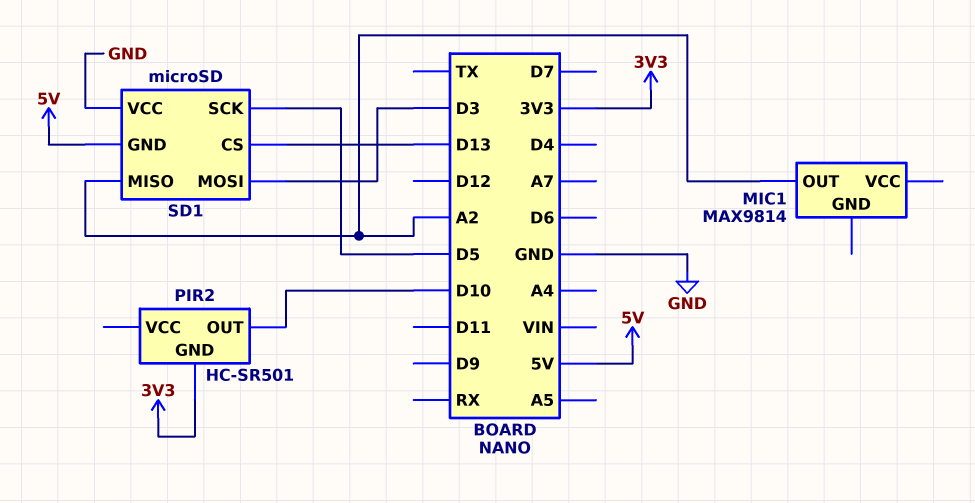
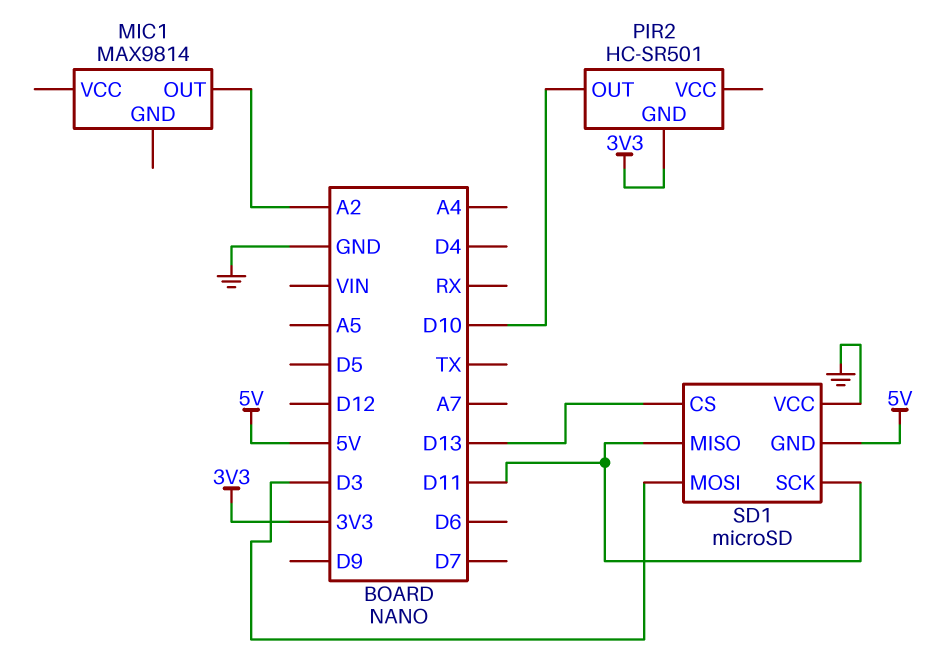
SD1 pin MISO: A2 -> D11
SD1 pin SCK: D5 -> D11

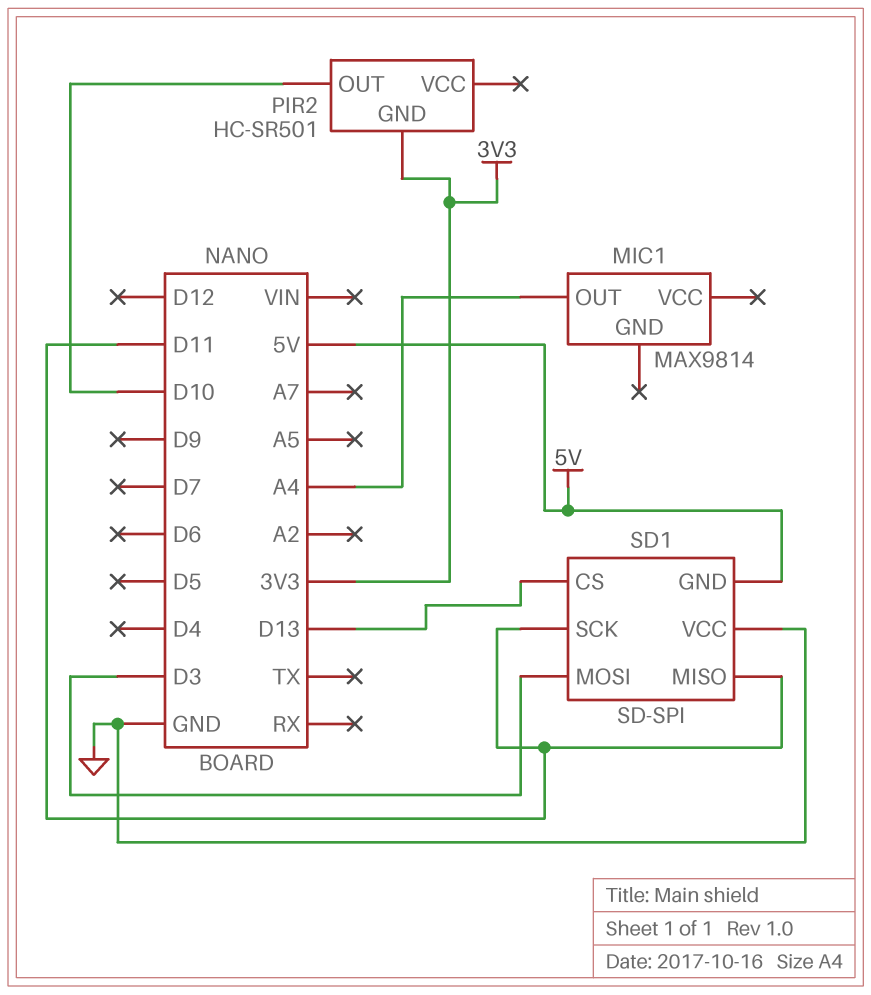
MIC1 pin OUT: A2 -> A4
SD1: microSD -> SD-SPI

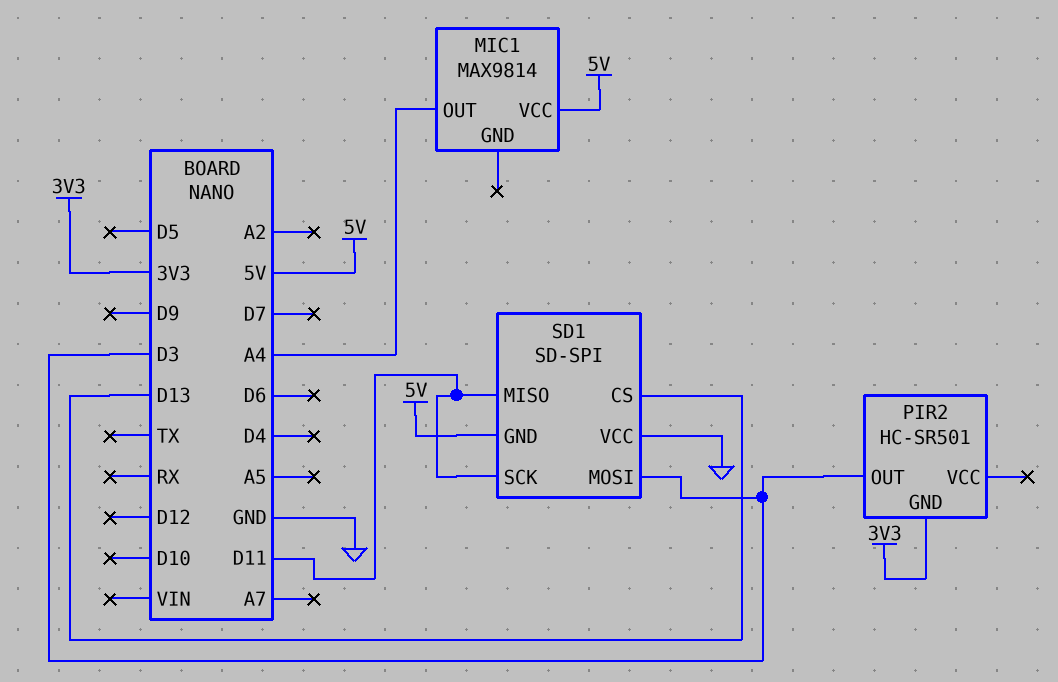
MIC1 pin VCC: none -> 5V
PIR2 pin OUT: D10 -> D3

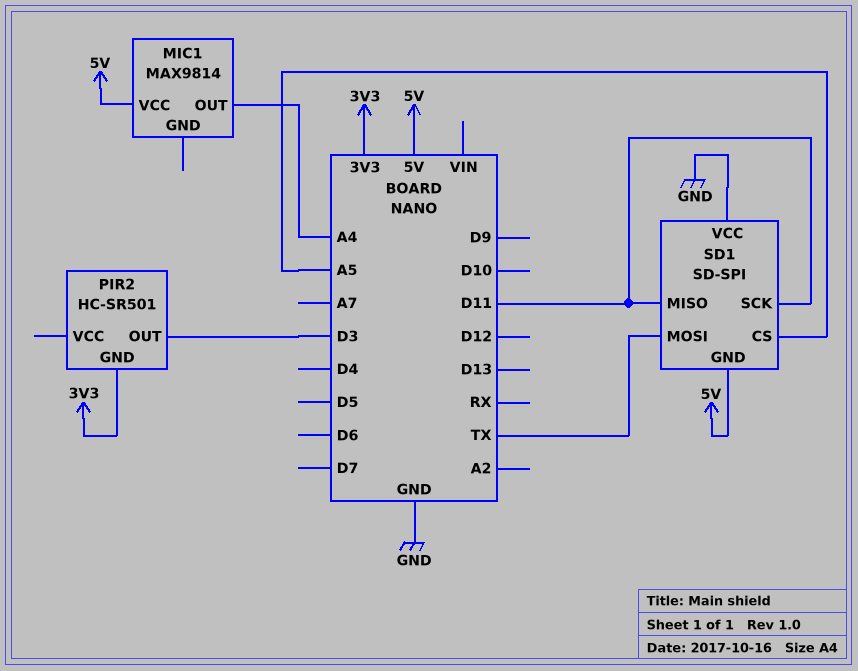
SD1 pin CS: D13 -> A5
SD1 pin MOSI: D3 -> TX

